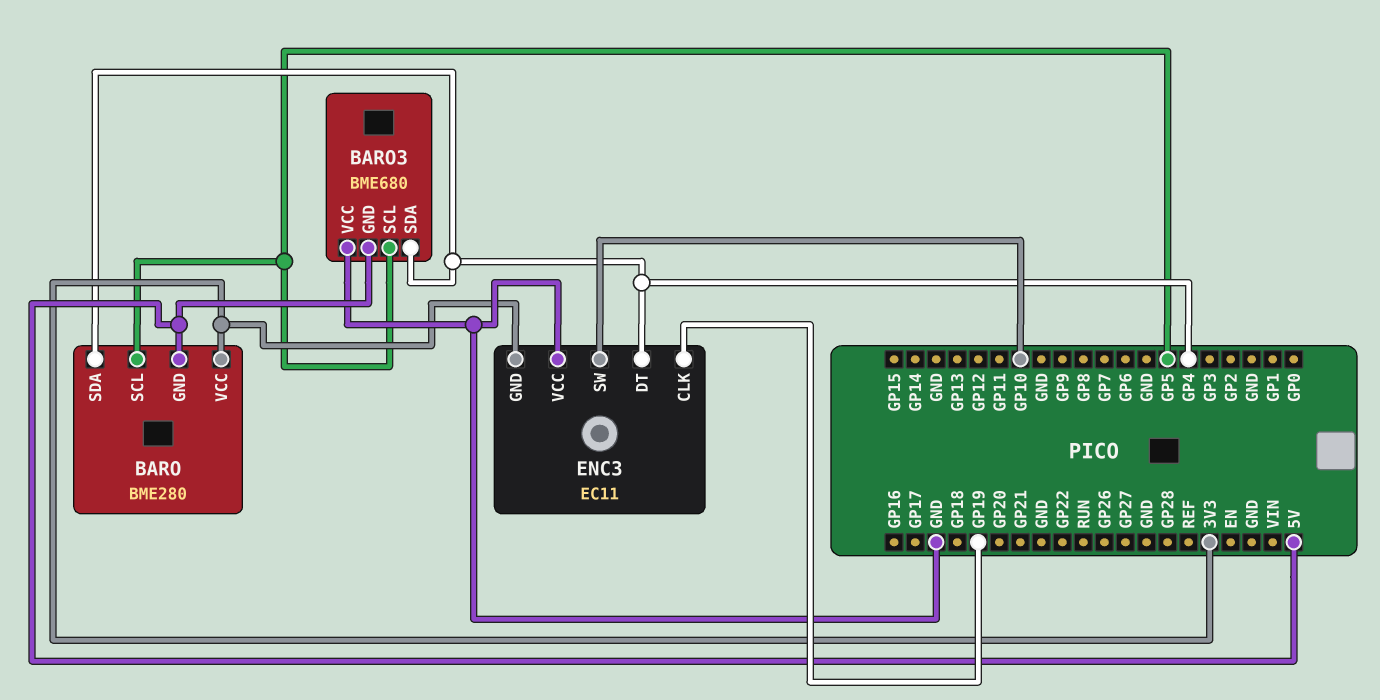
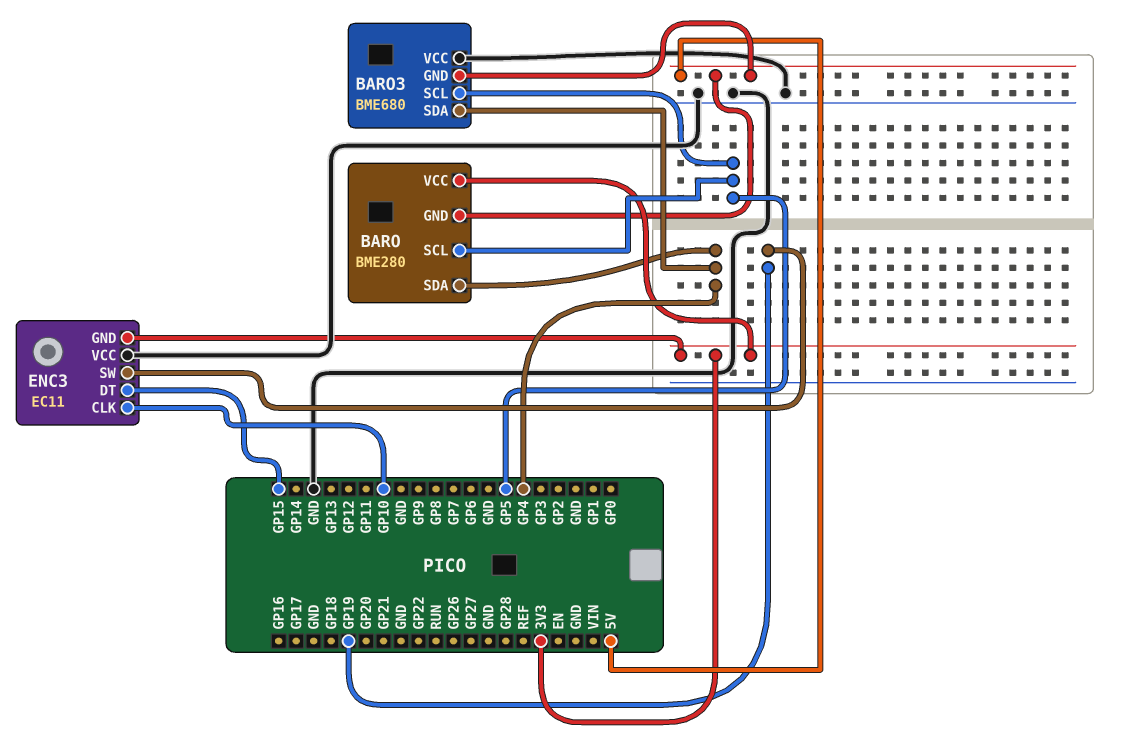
ENC3 pin CLK: GP19 -> GP10
ENC3 pin DT: GP4 -> GP15
ENC3 pin SW: GP10 -> GP19

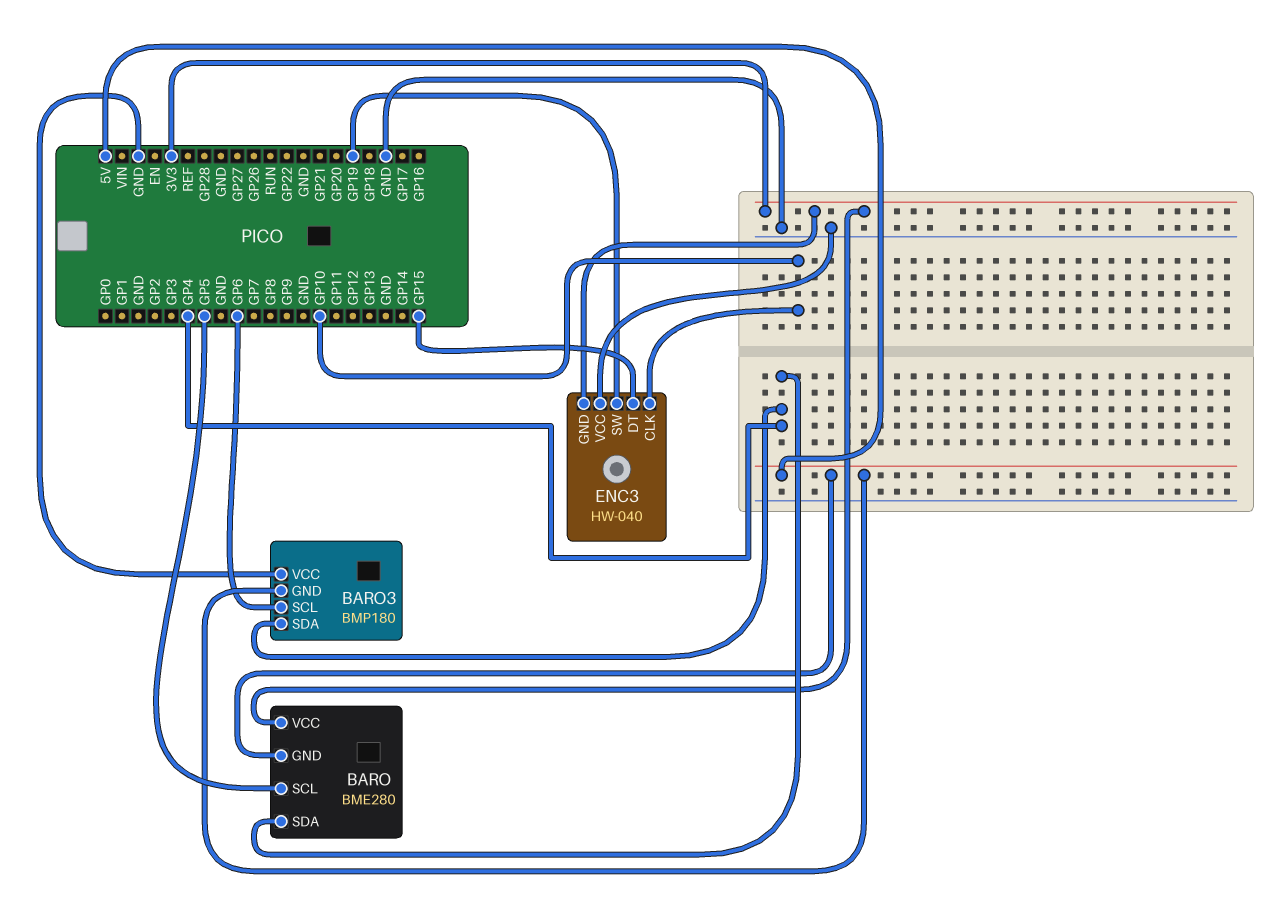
BARO3: BME680 -> BMP180
BARO3 pin SCL: GP5 -> GP6
ENC3: EC11 -> HW-040

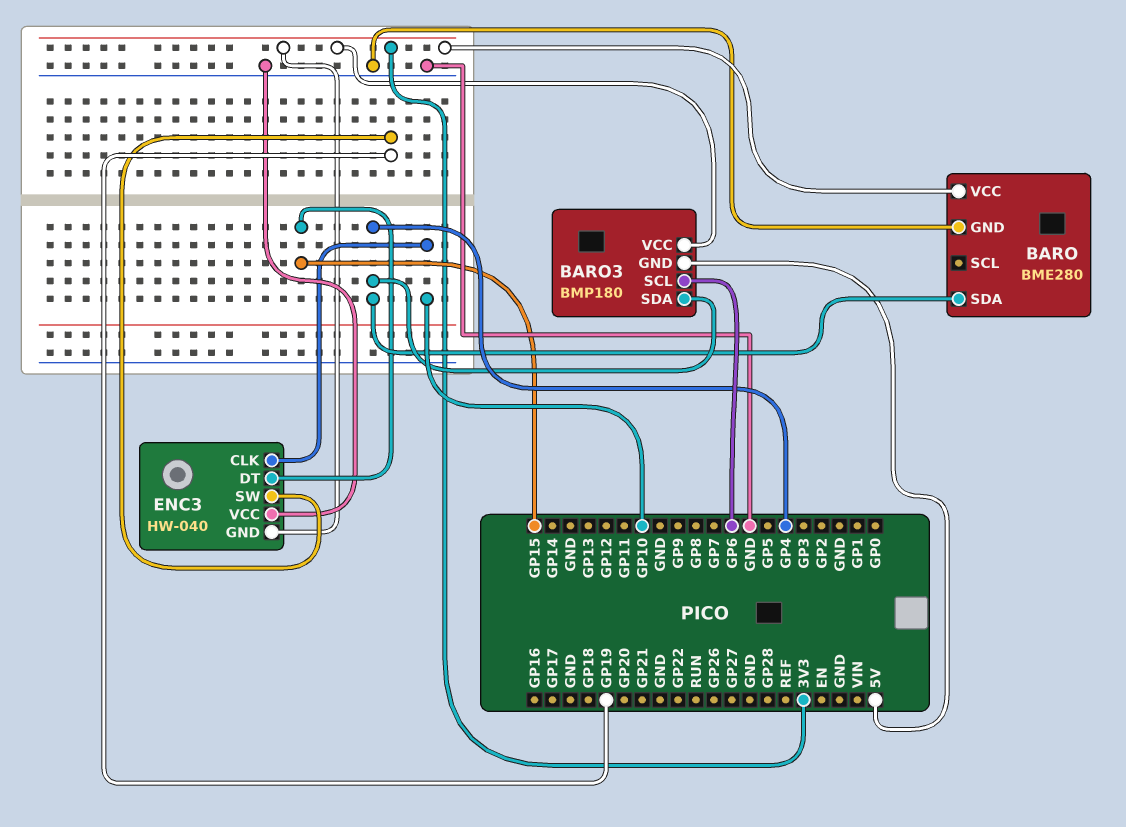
BARO pin GND: 5V -> GND
BARO pin SCL: GP5 -> none
BARO3 pin VCC: GND -> 3V3

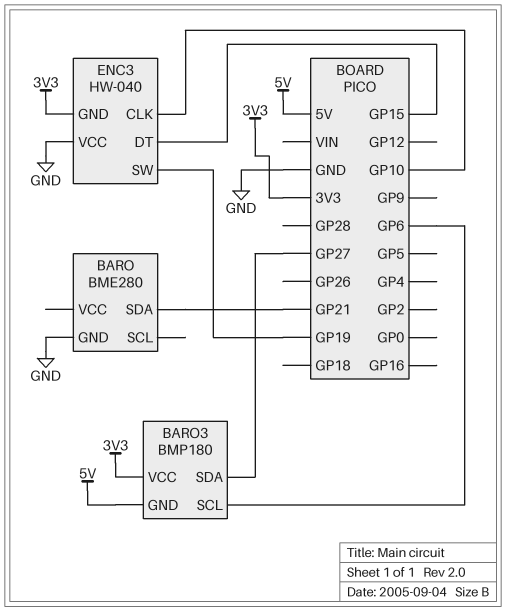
BARO pin SDA: GP4 -> GP21
BARO pin VCC: 3V3 -> none
BARO3 pin SDA: GP4 -> GP27

